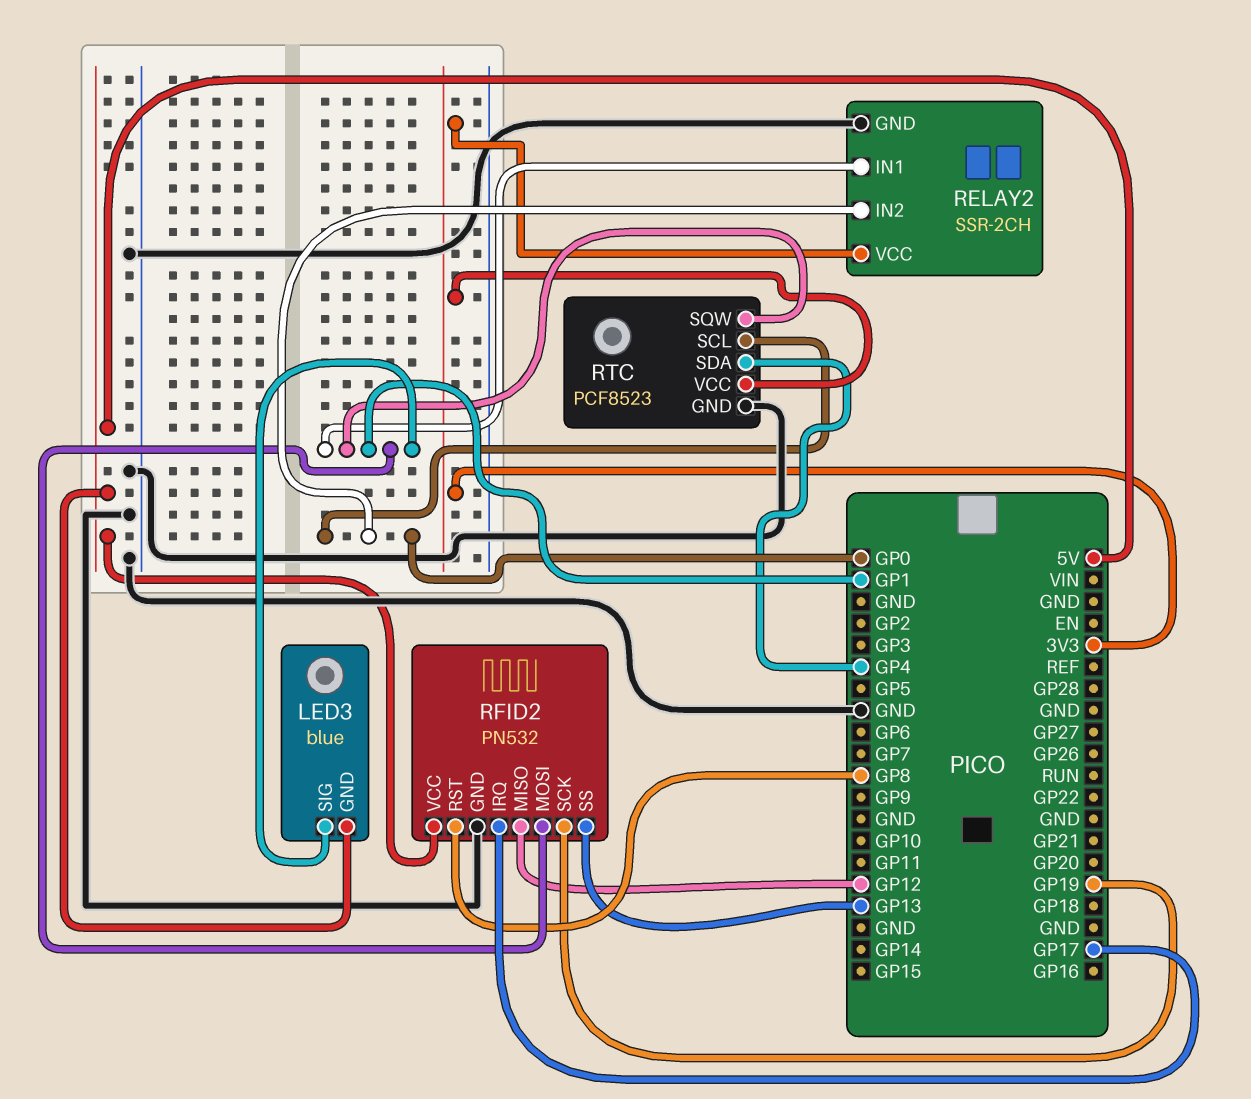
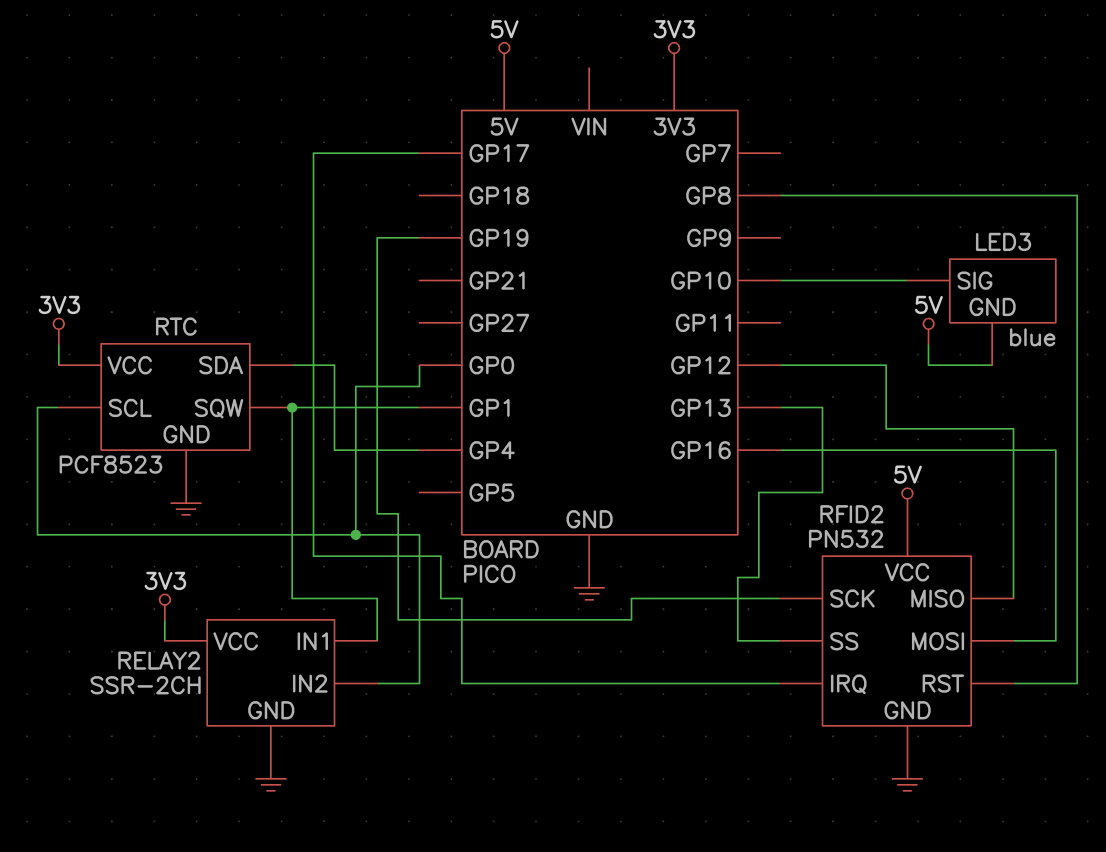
LED3 pin SIG: GP1 -> GP10
RFID2 pin MOSI: GP1 -> GP16

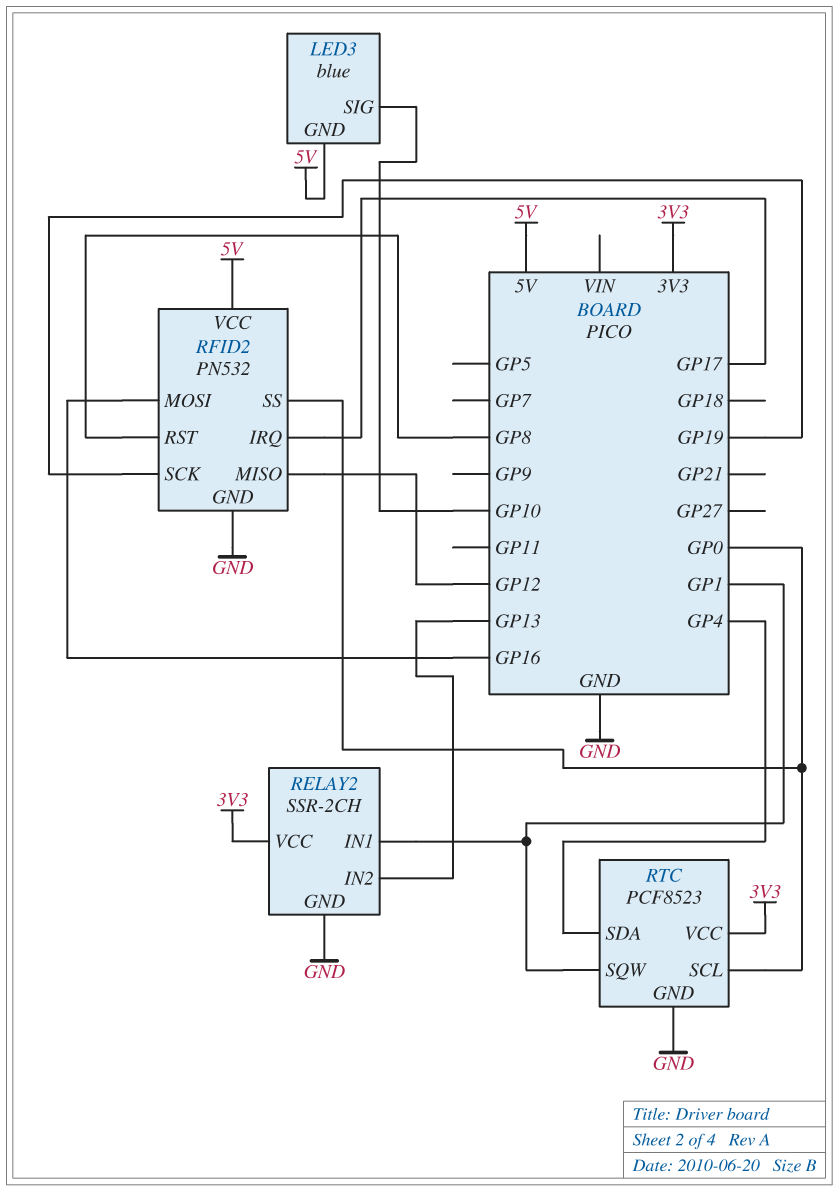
RELAY2 pin IN2: GP0 -> GP13
RFID2 pin SS: GP13 -> GP0

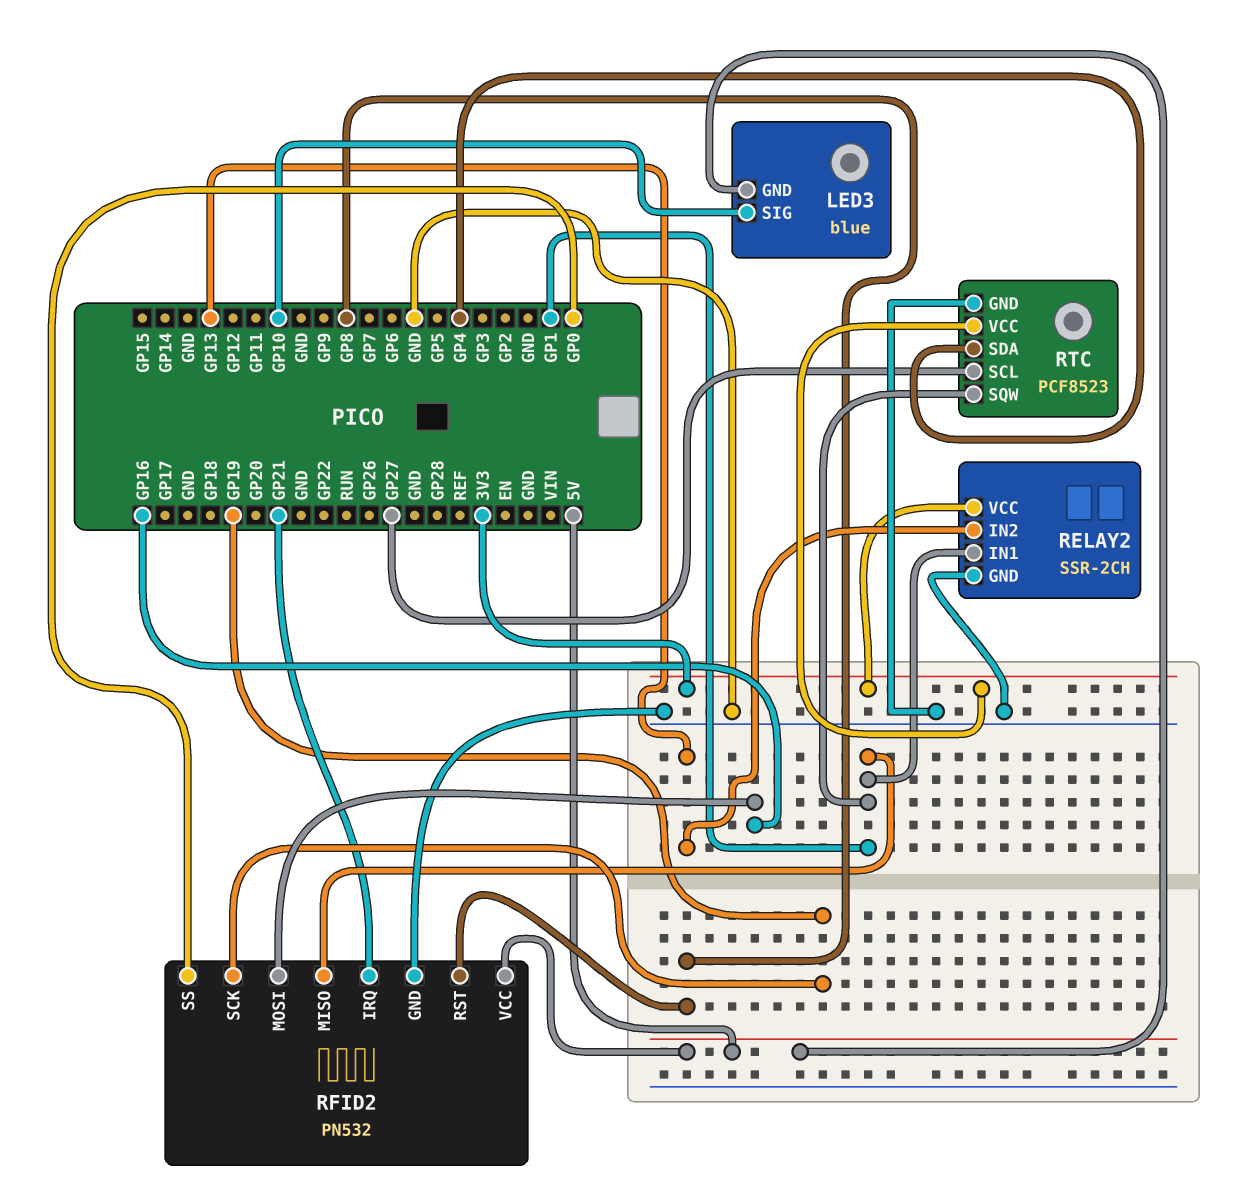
RFID2 pin IRQ: GP17 -> GP21
RFID2 pin MISO: GP12 -> GP1
RTC pin SCL: GP0 -> GP27

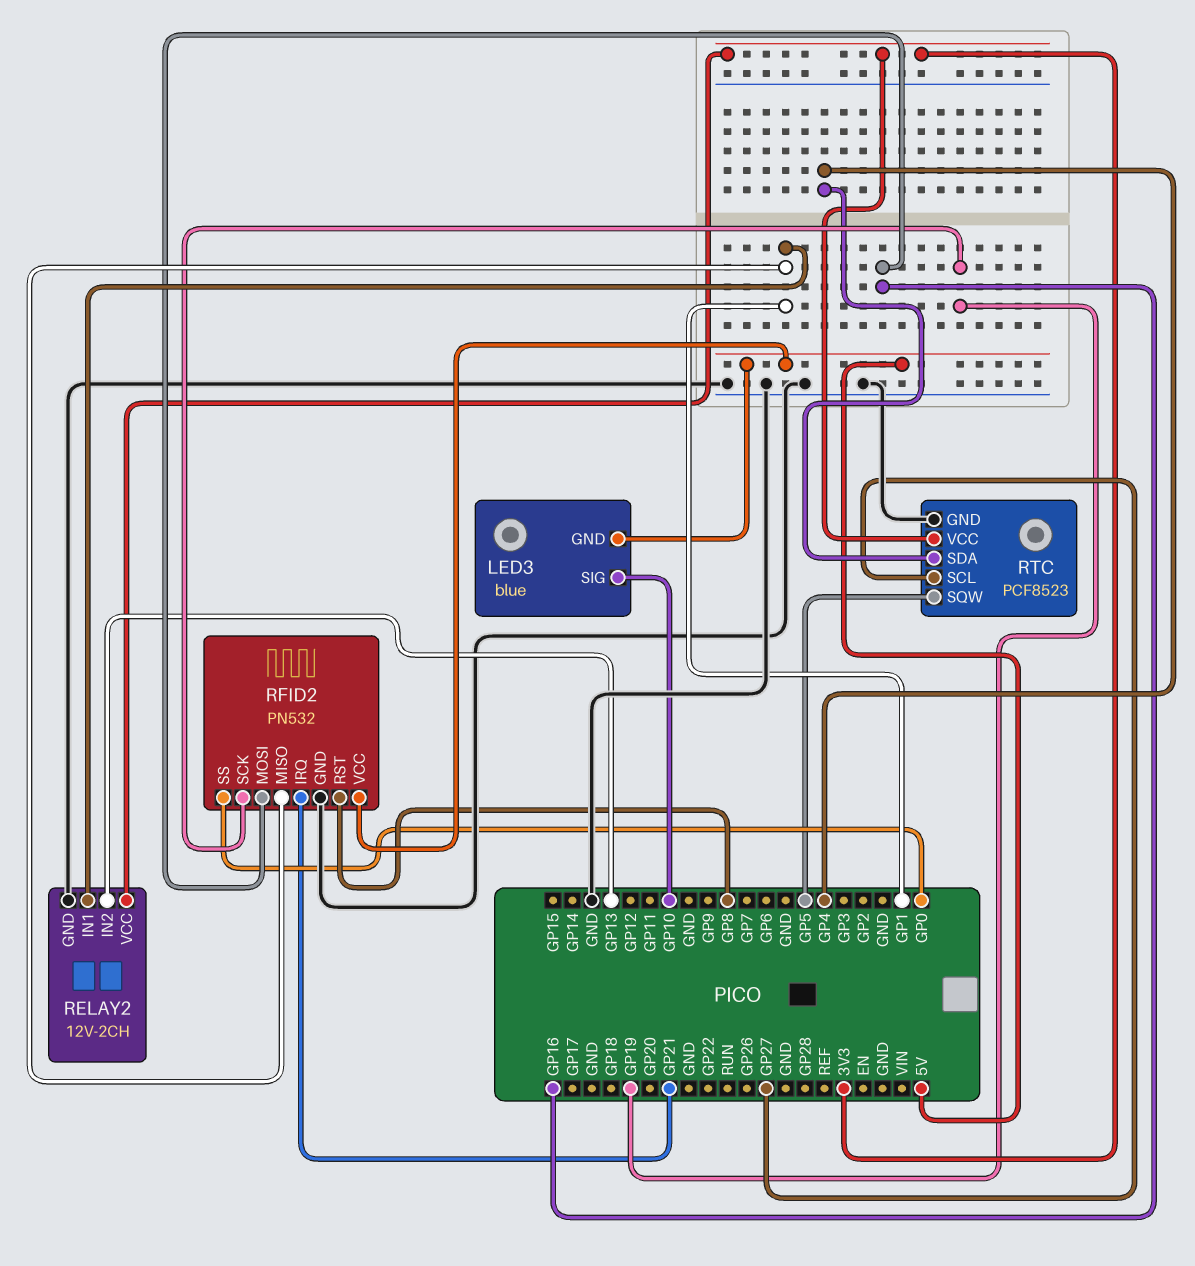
RELAY2: SSR-2CH -> 12V-2CH
RTC pin SQW: GP1 -> GP5

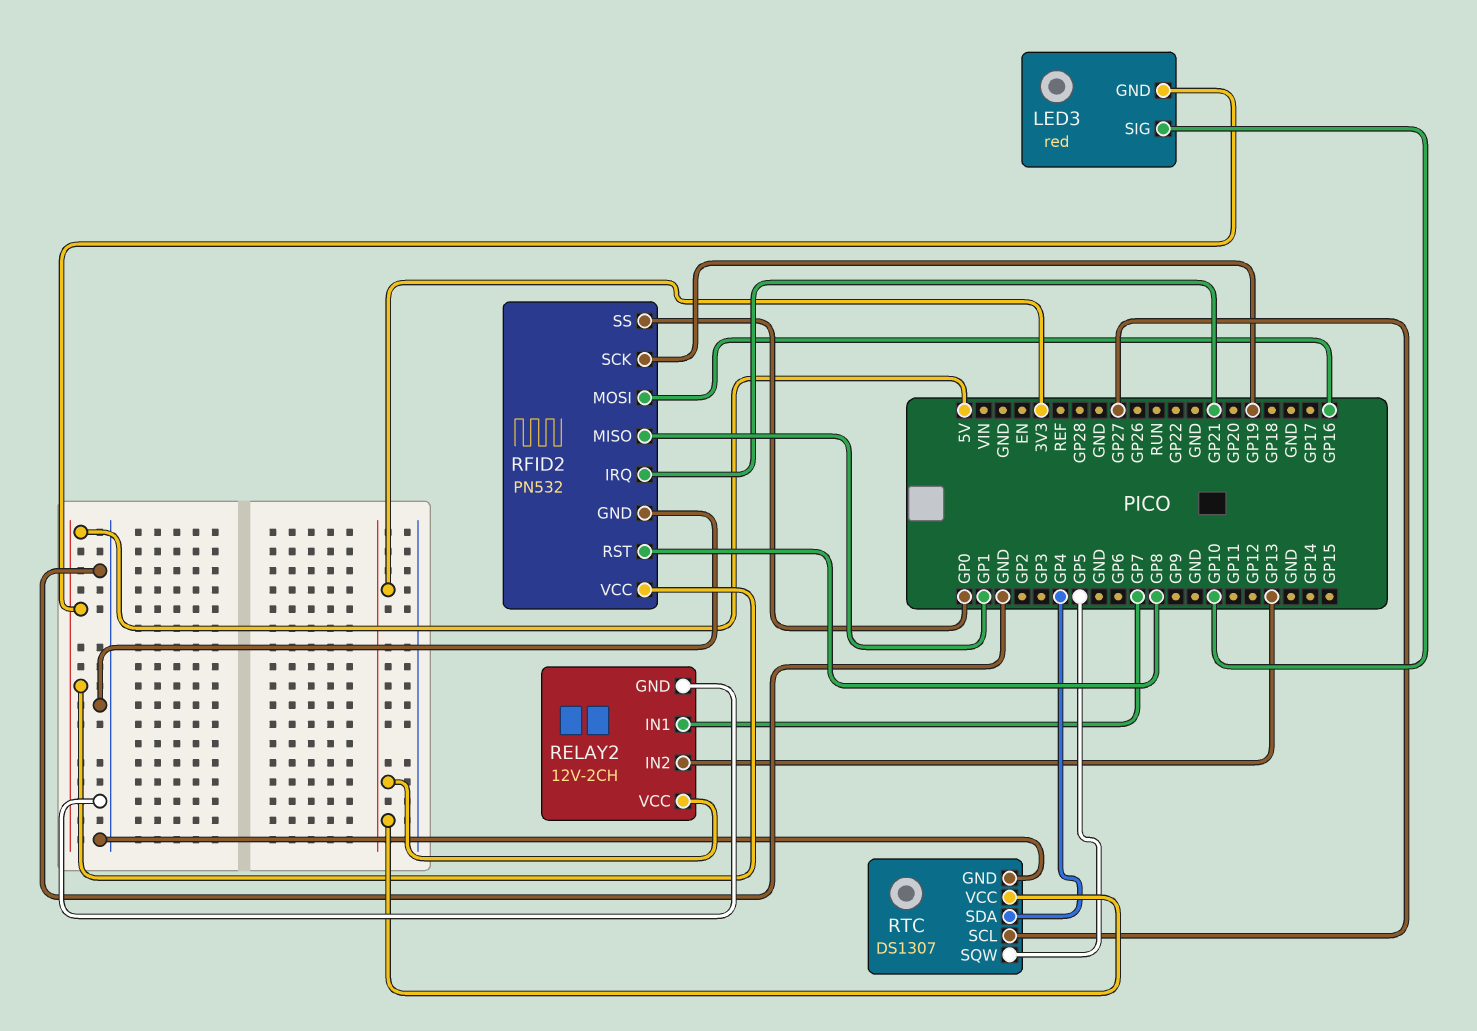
LED3: blue -> red
RELAY2 pin IN1: GP1 -> GP7
RTC: PCF8523 -> DS1307

